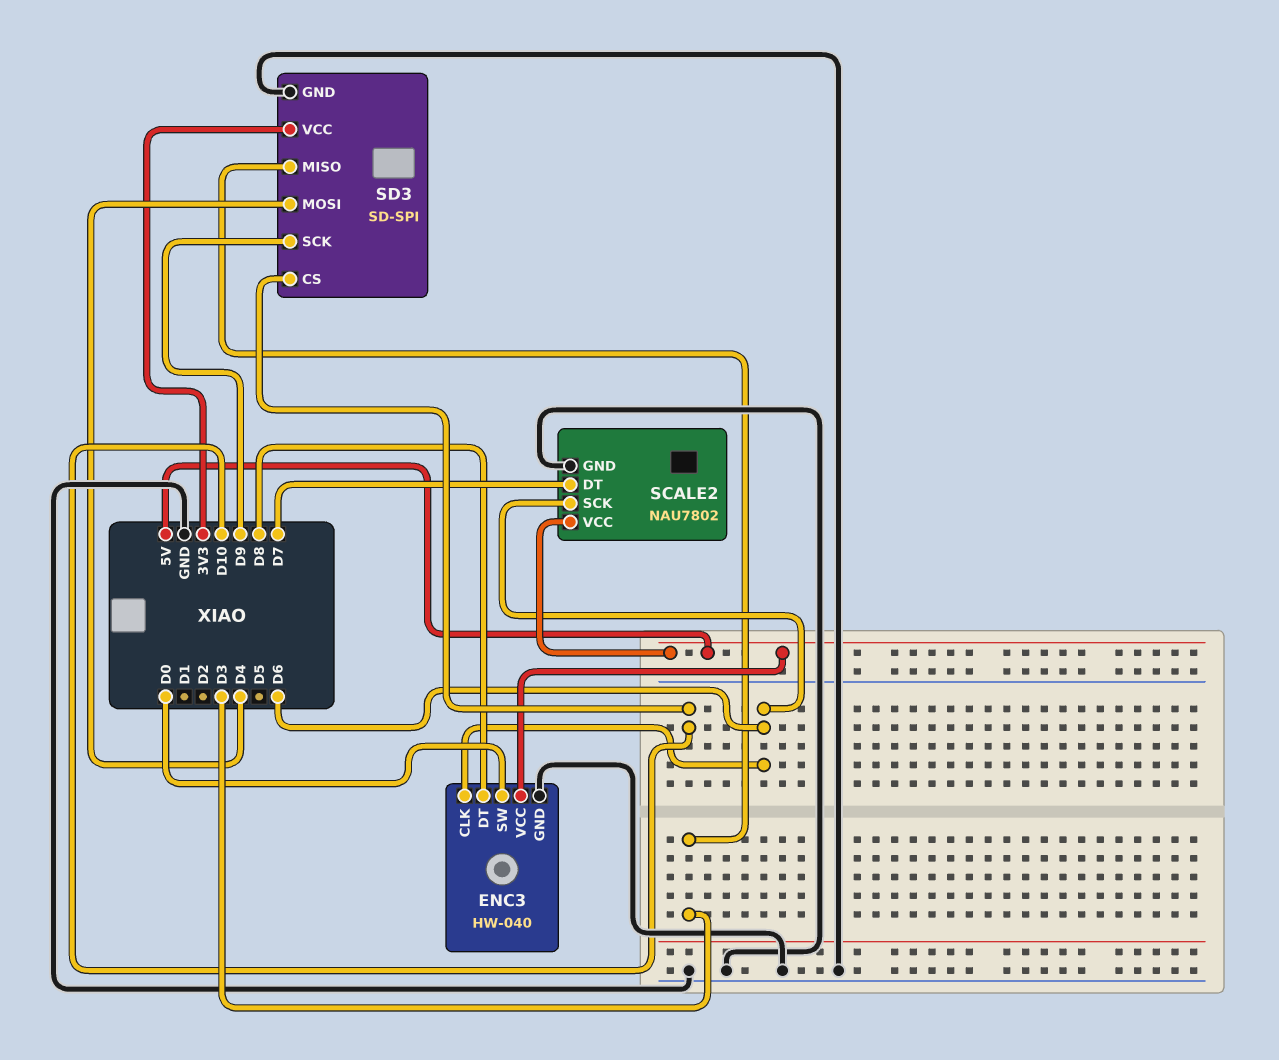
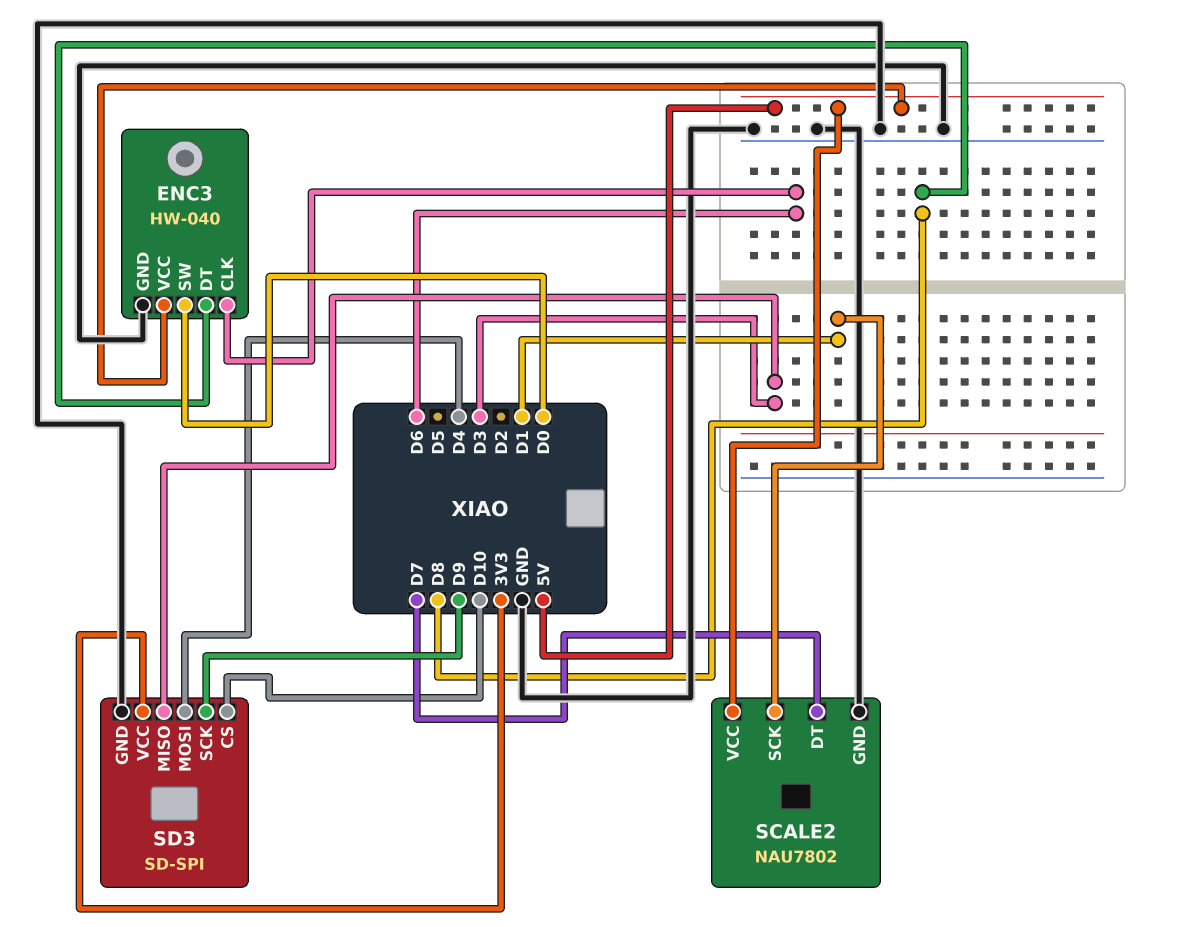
SCALE2 pin SCK: D6 -> D1

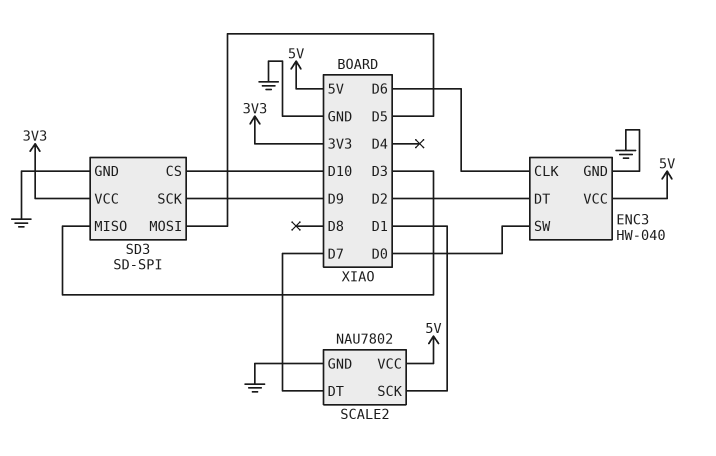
ENC3 pin DT: D8 -> D2
SD3 pin MOSI: D4 -> D5

